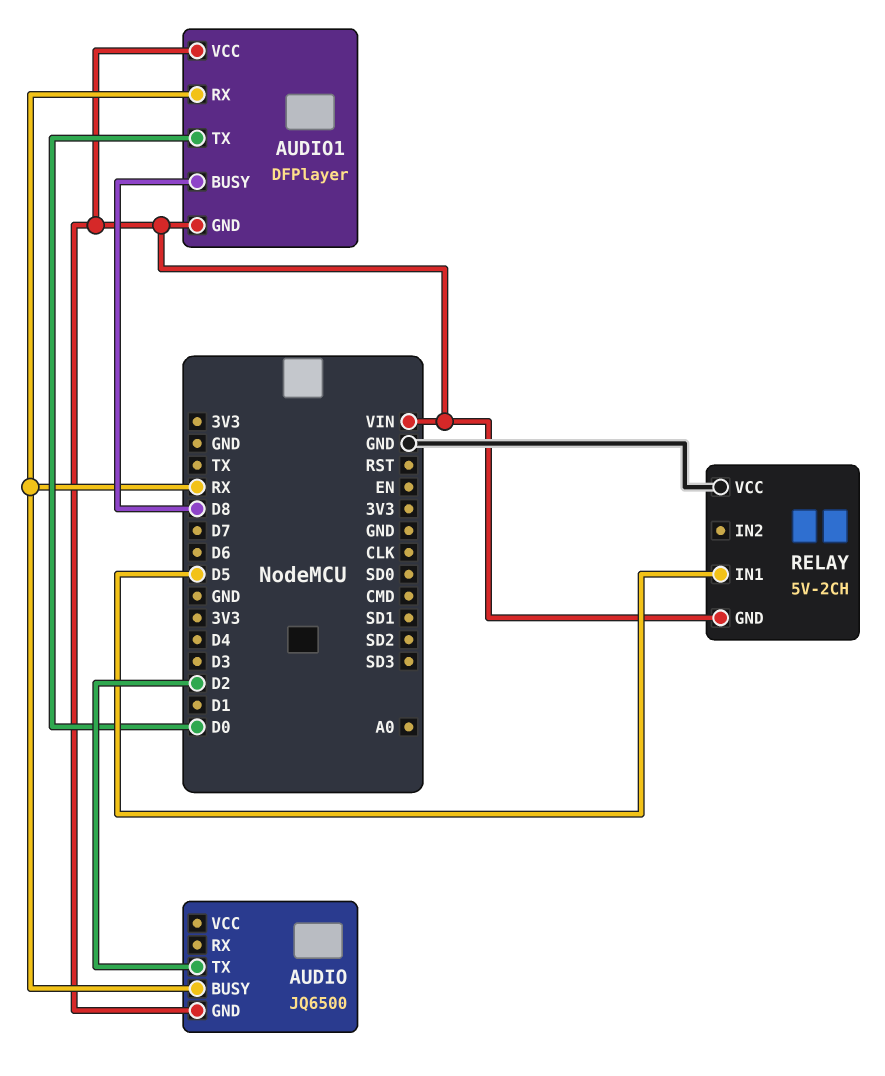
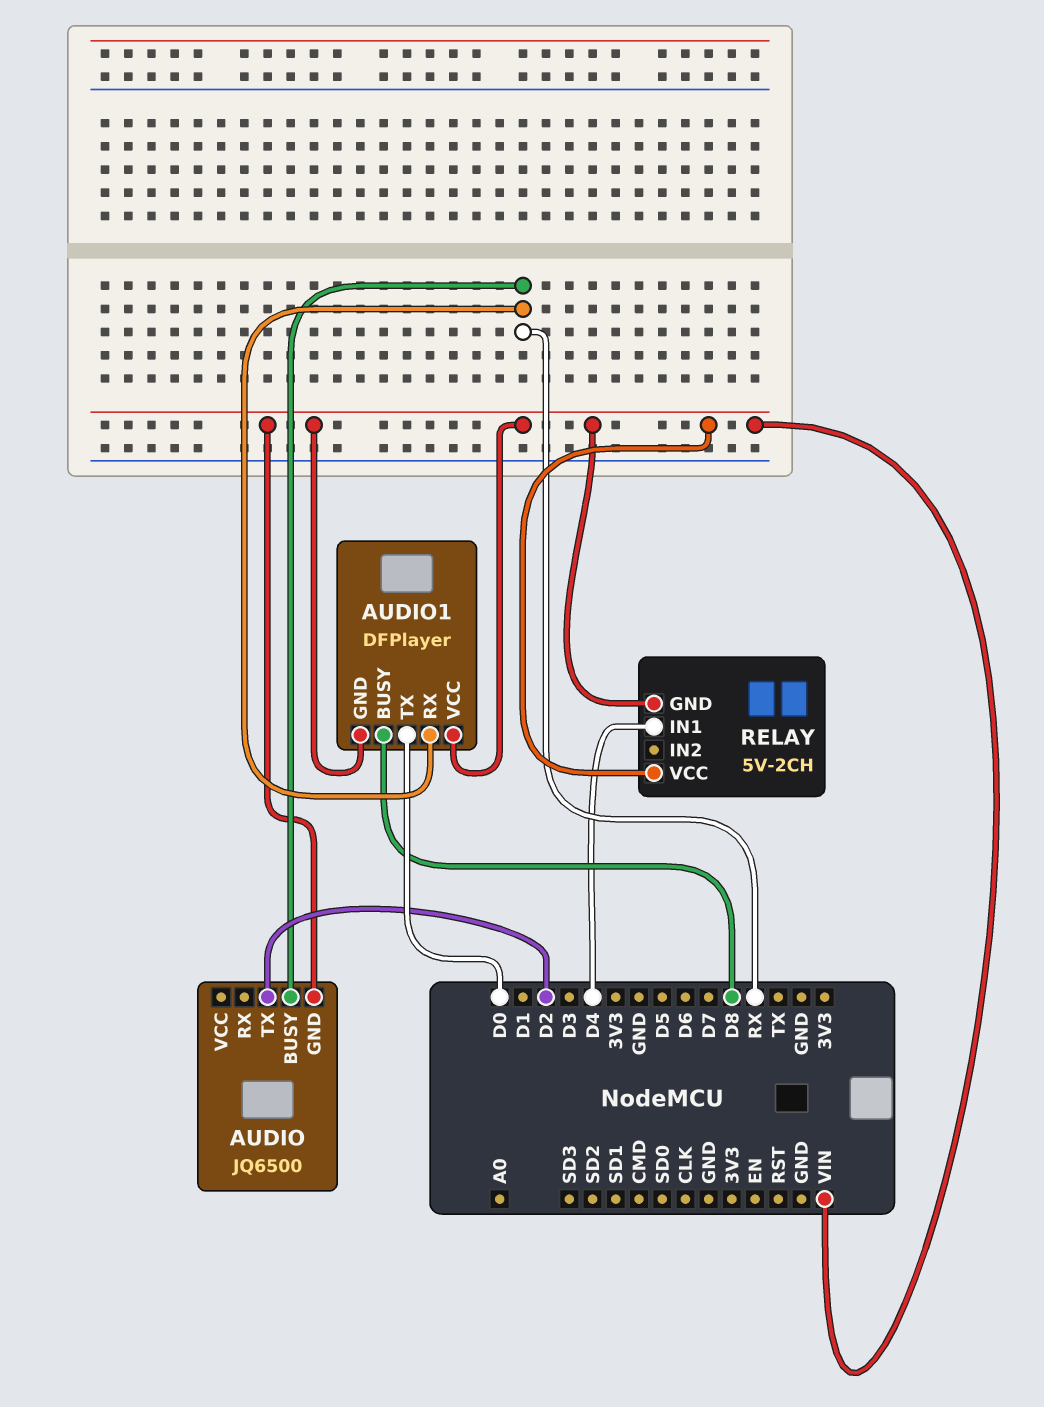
RELAY pin IN1: D5 -> D4
RELAY pin VCC: GND -> VIN

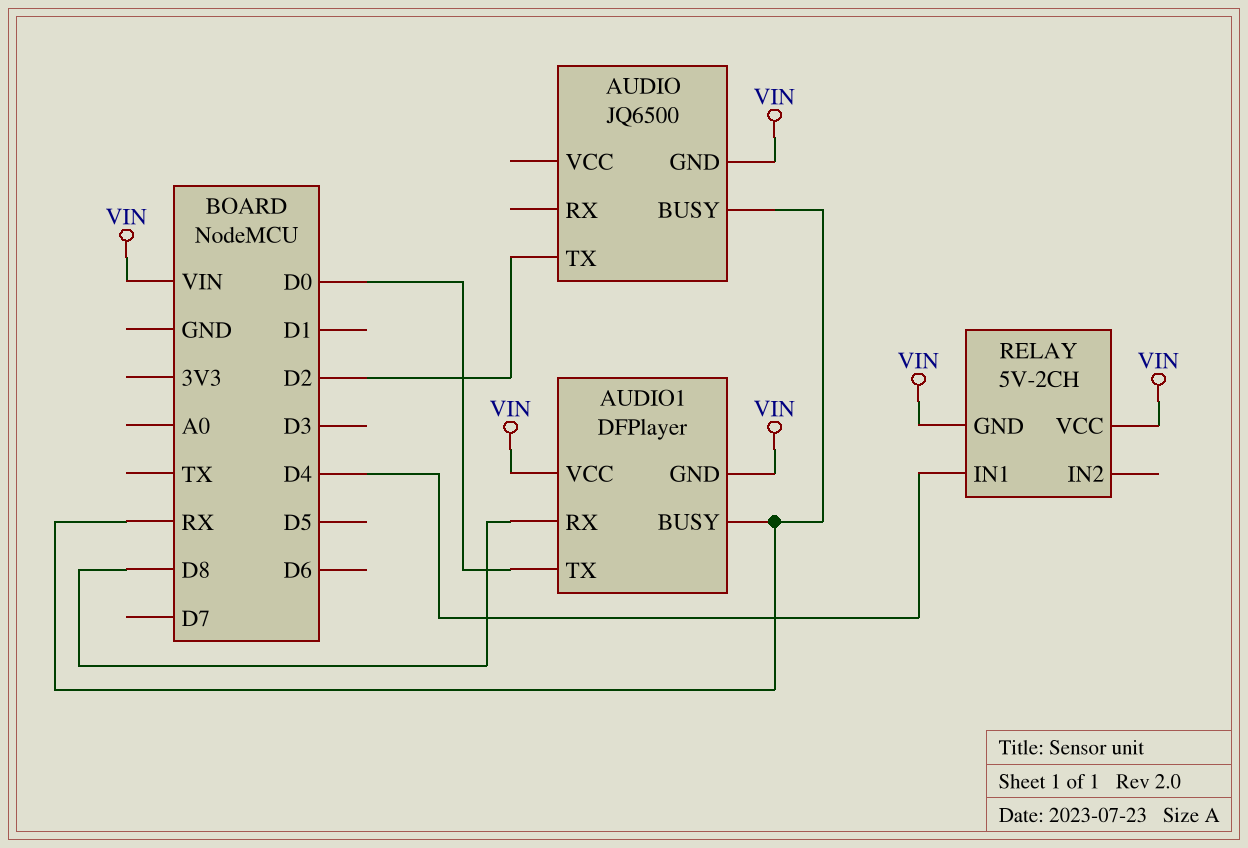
AUDIO1 pin BUSY: D8 -> RX
AUDIO1 pin RX: RX -> D8

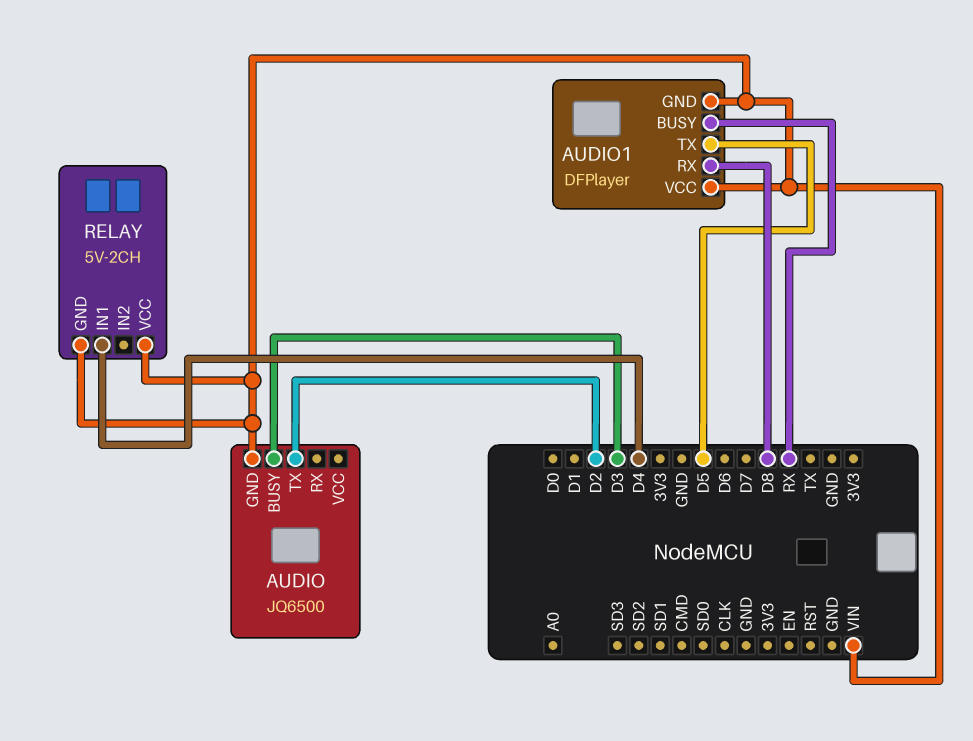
AUDIO pin BUSY: RX -> D3
AUDIO1 pin TX: D0 -> D5

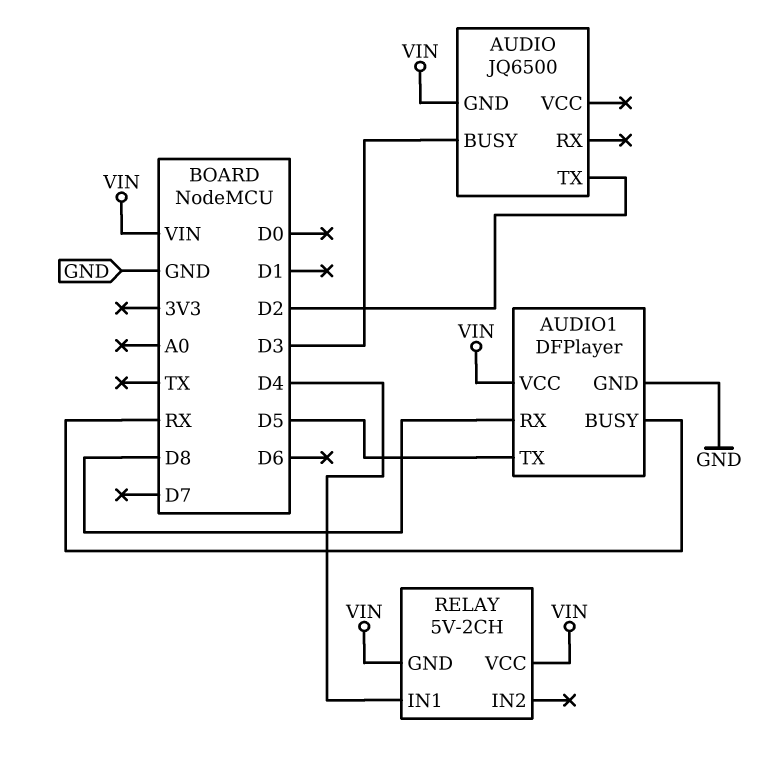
AUDIO1 pin GND: VIN -> GND

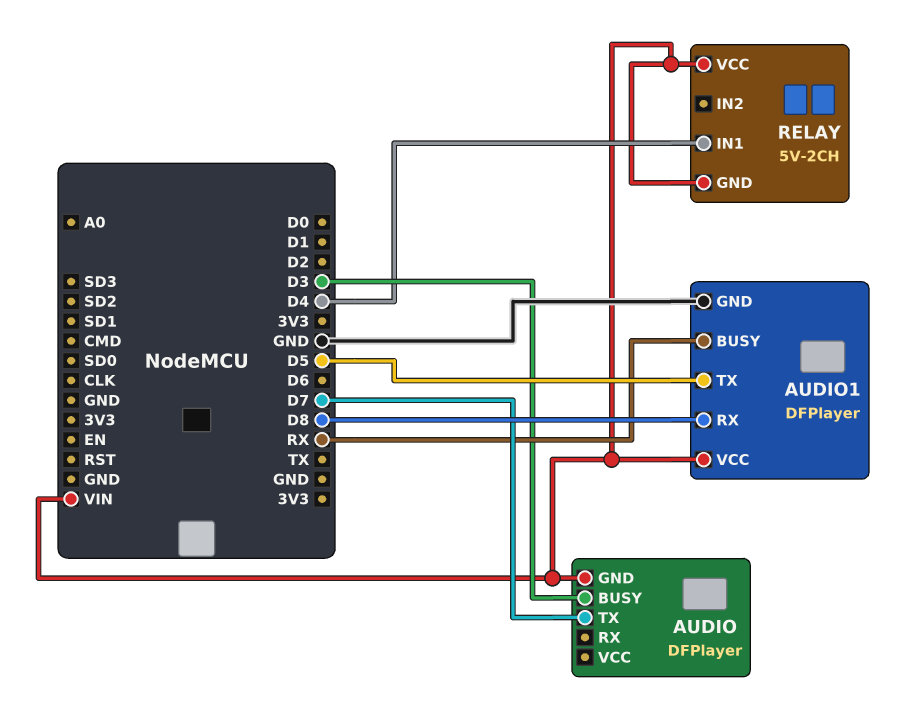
AUDIO: JQ6500 -> DFPlayer
AUDIO pin TX: D2 -> D7

